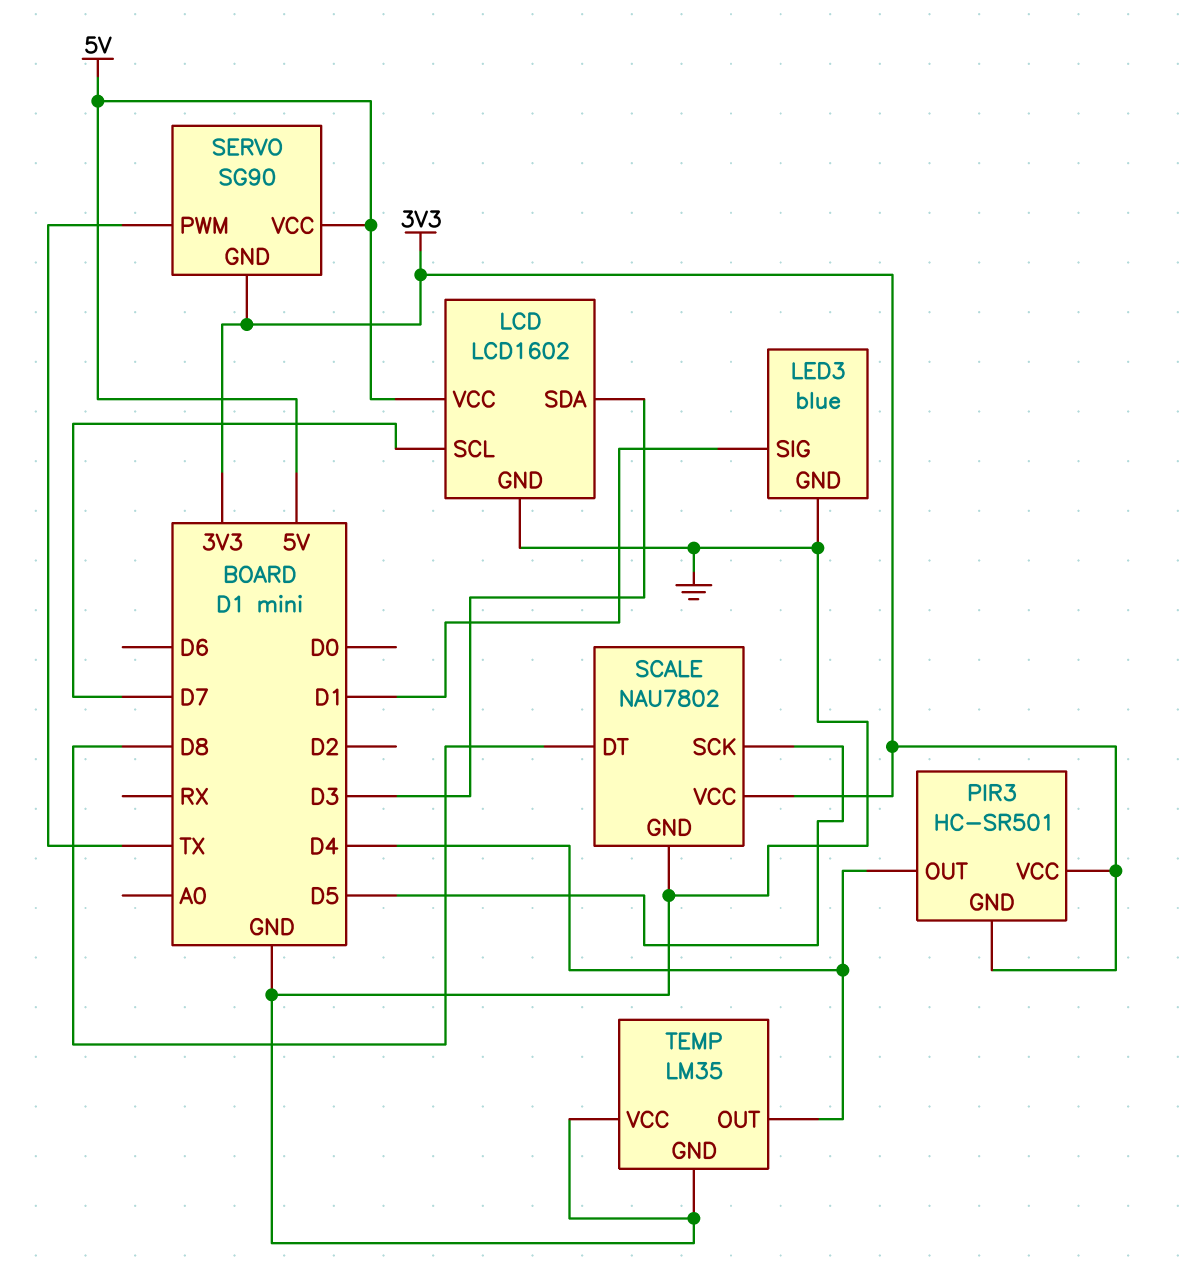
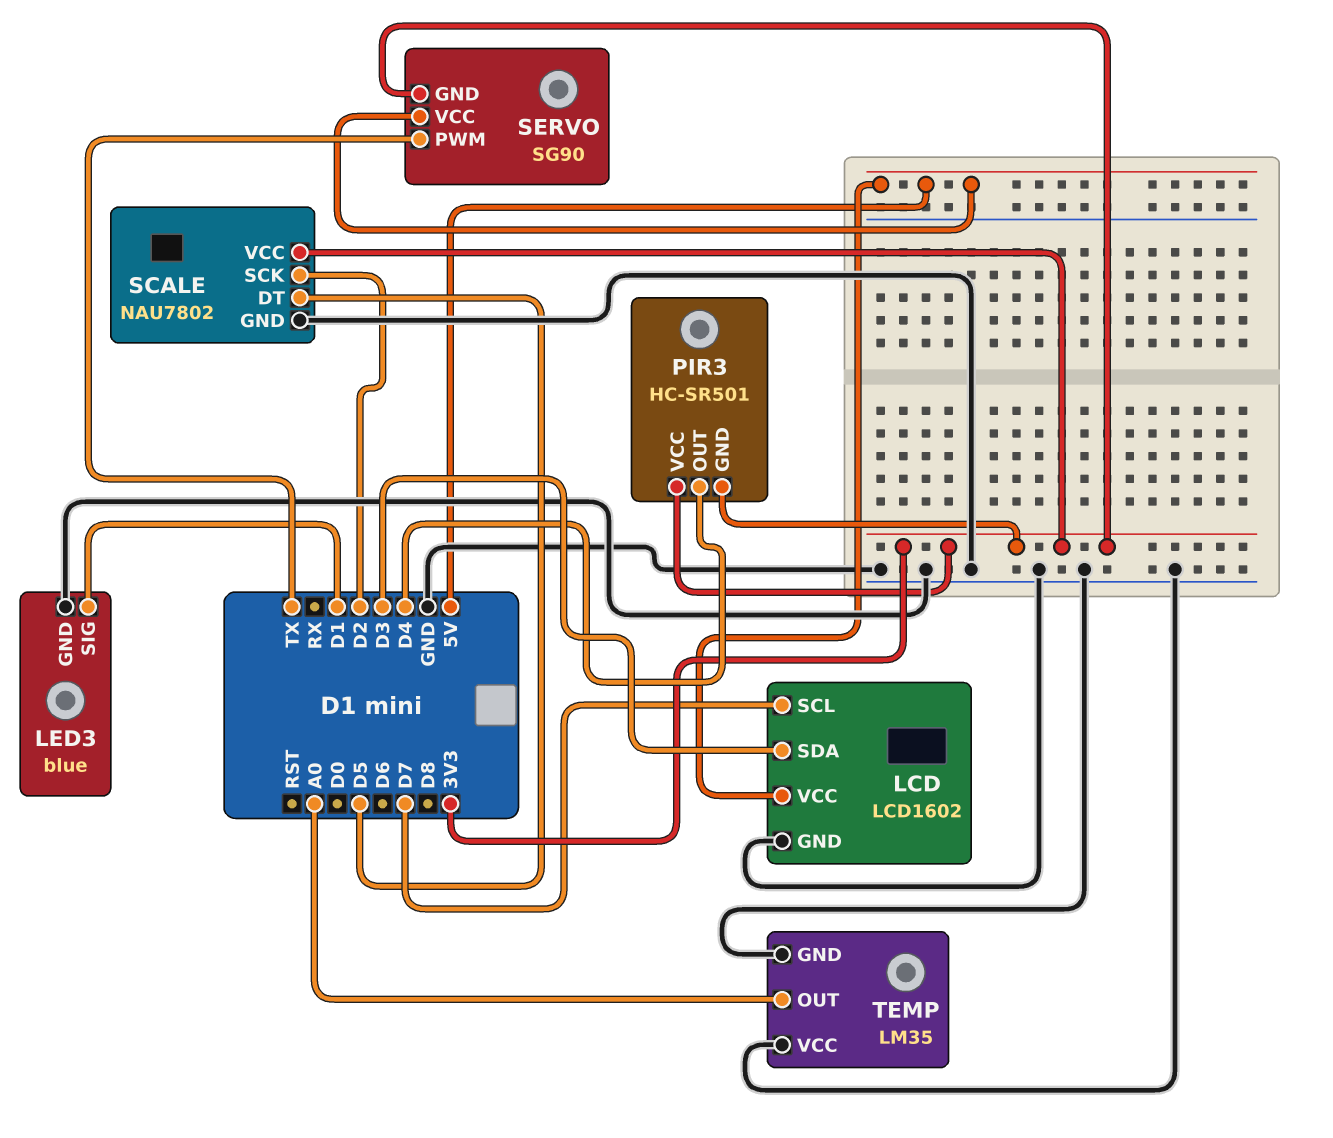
SCALE pin DT: D8 -> D5
SCALE pin SCK: D5 -> D2
TEMP pin OUT: D4 -> A0

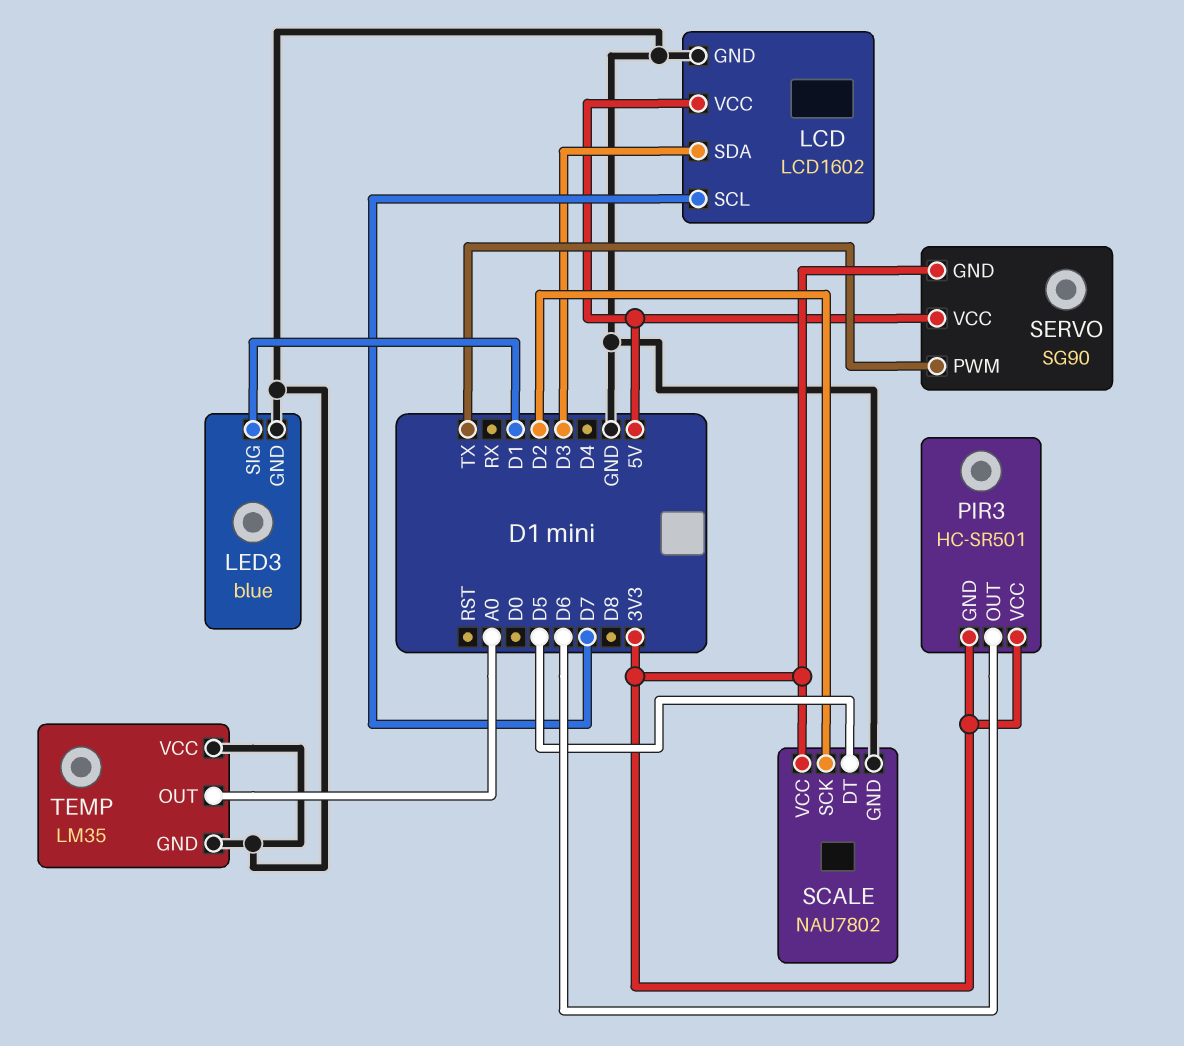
PIR3 pin OUT: D4 -> D6

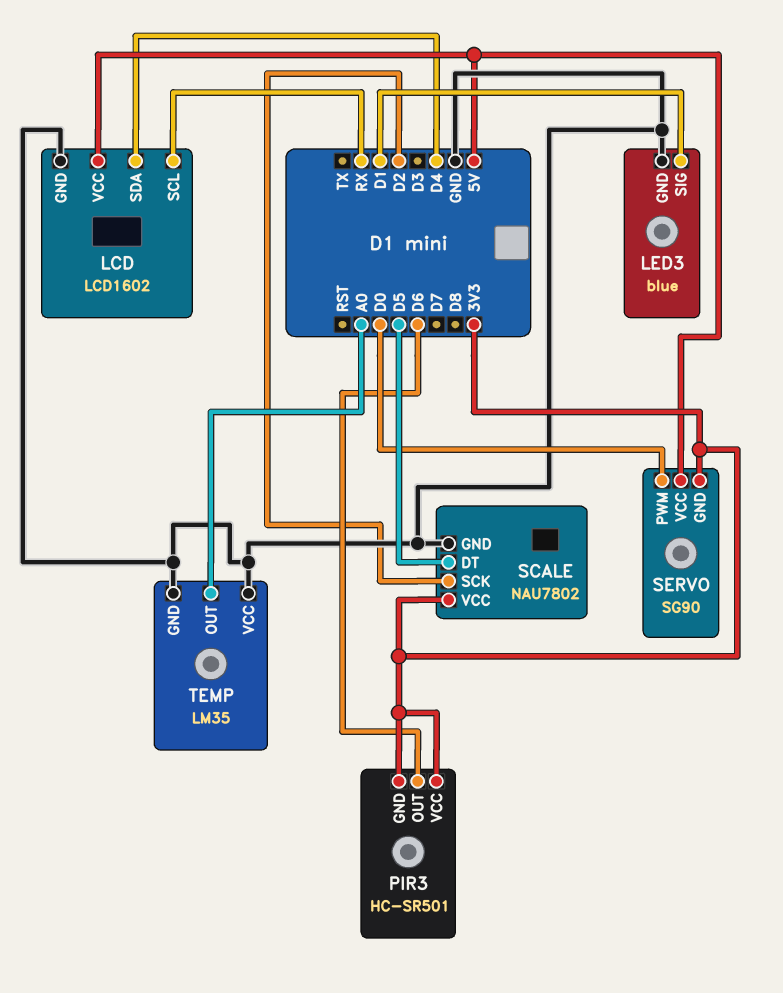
LCD pin SCL: D7 -> RX
LCD pin SDA: D3 -> D4
SERVO pin PWM: TX -> D0

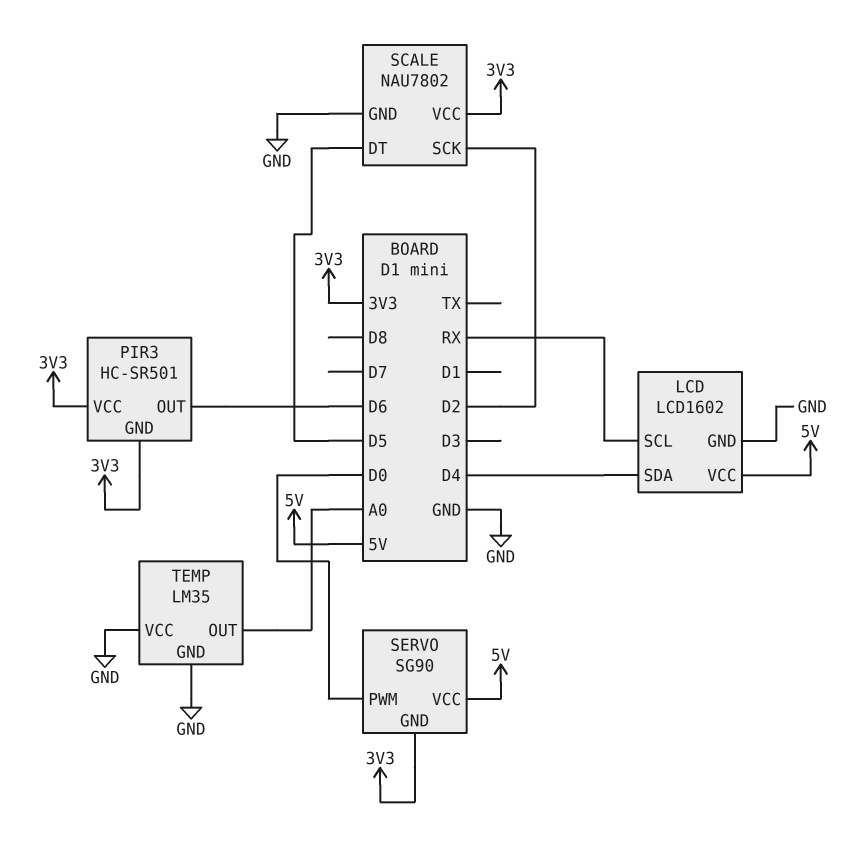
LED3: blue -> none
LED3 pin GND: GND -> none
LED3 pin SIG: D1 -> none

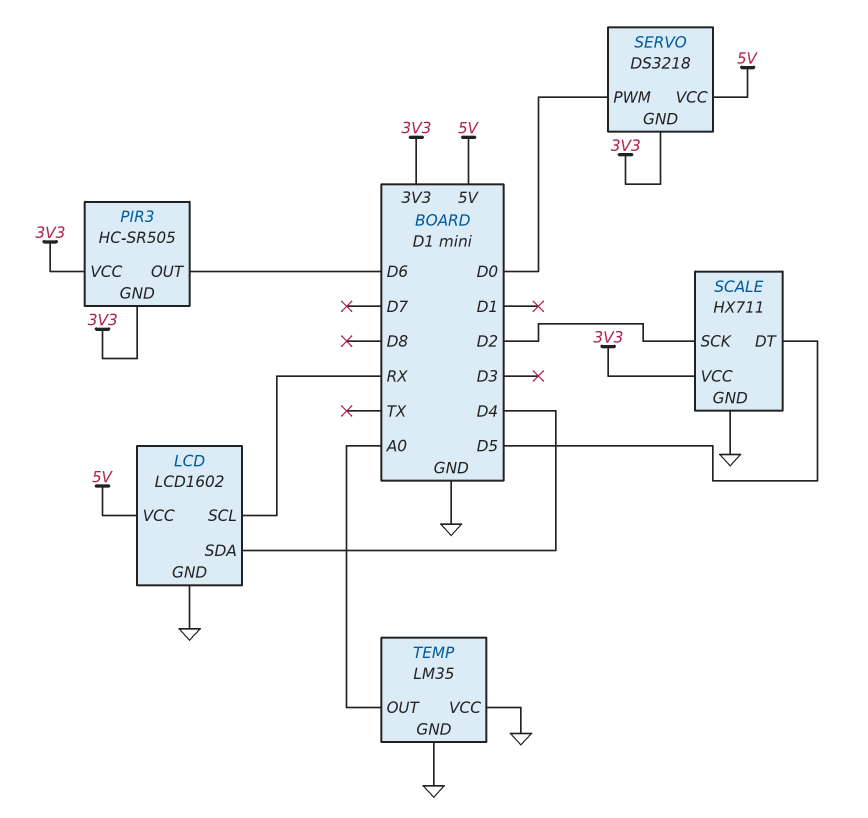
PIR3: HC-SR501 -> HC-SR505
SCALE: NAU7802 -> HX711
SERVO: SG90 -> DS3218

